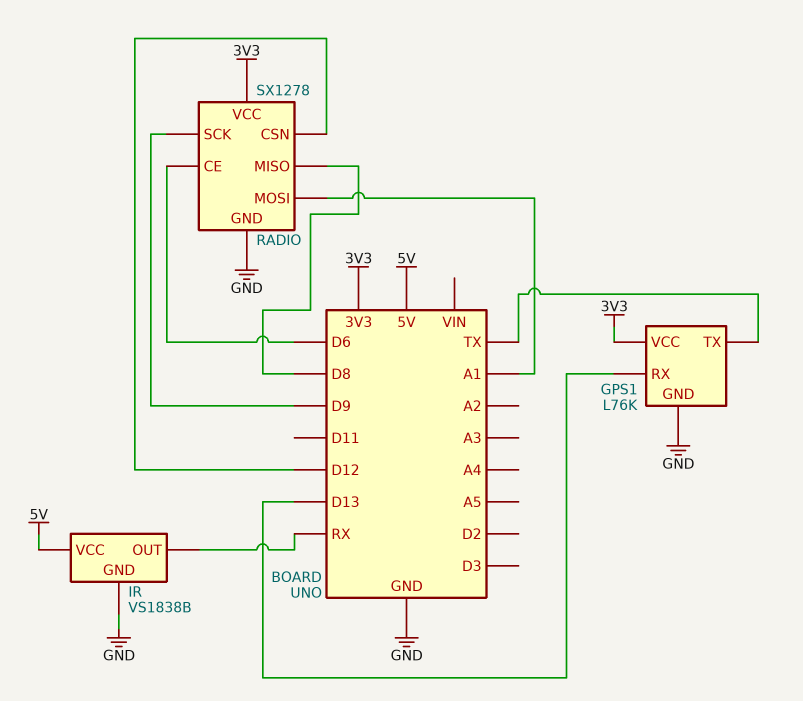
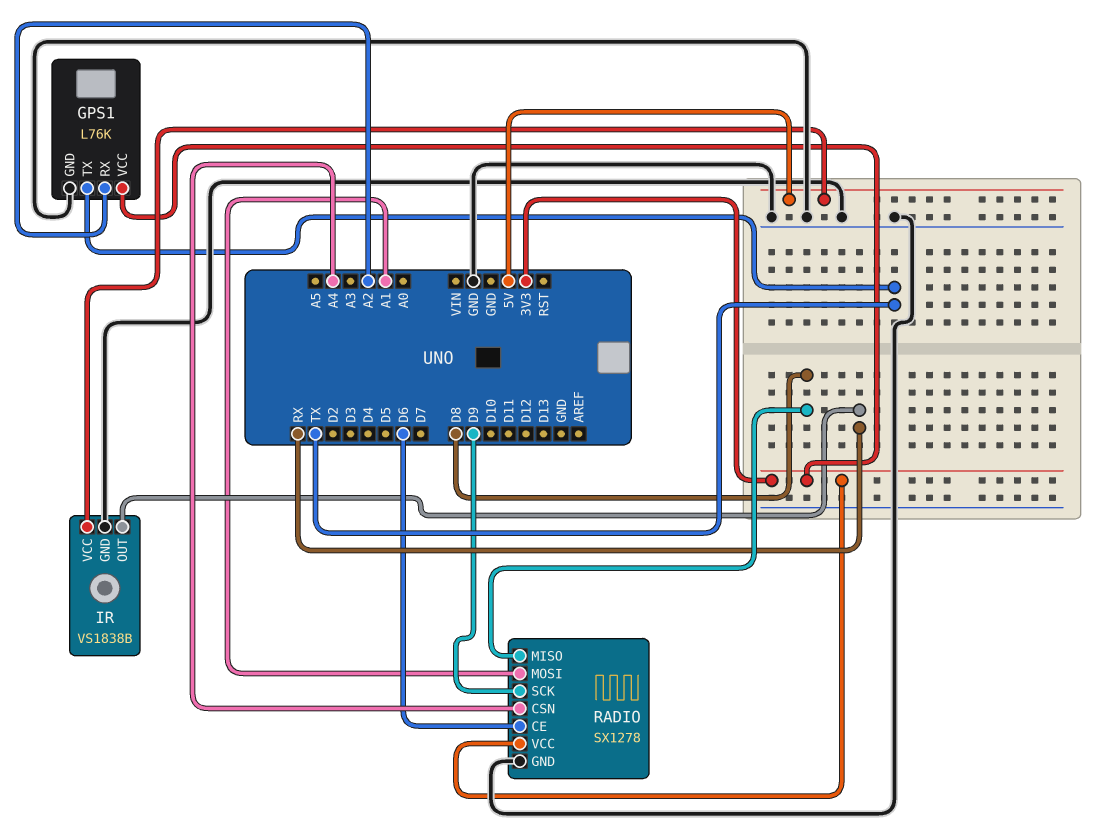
GPS1 pin RX: D13 -> A2
RADIO pin CSN: D12 -> A4

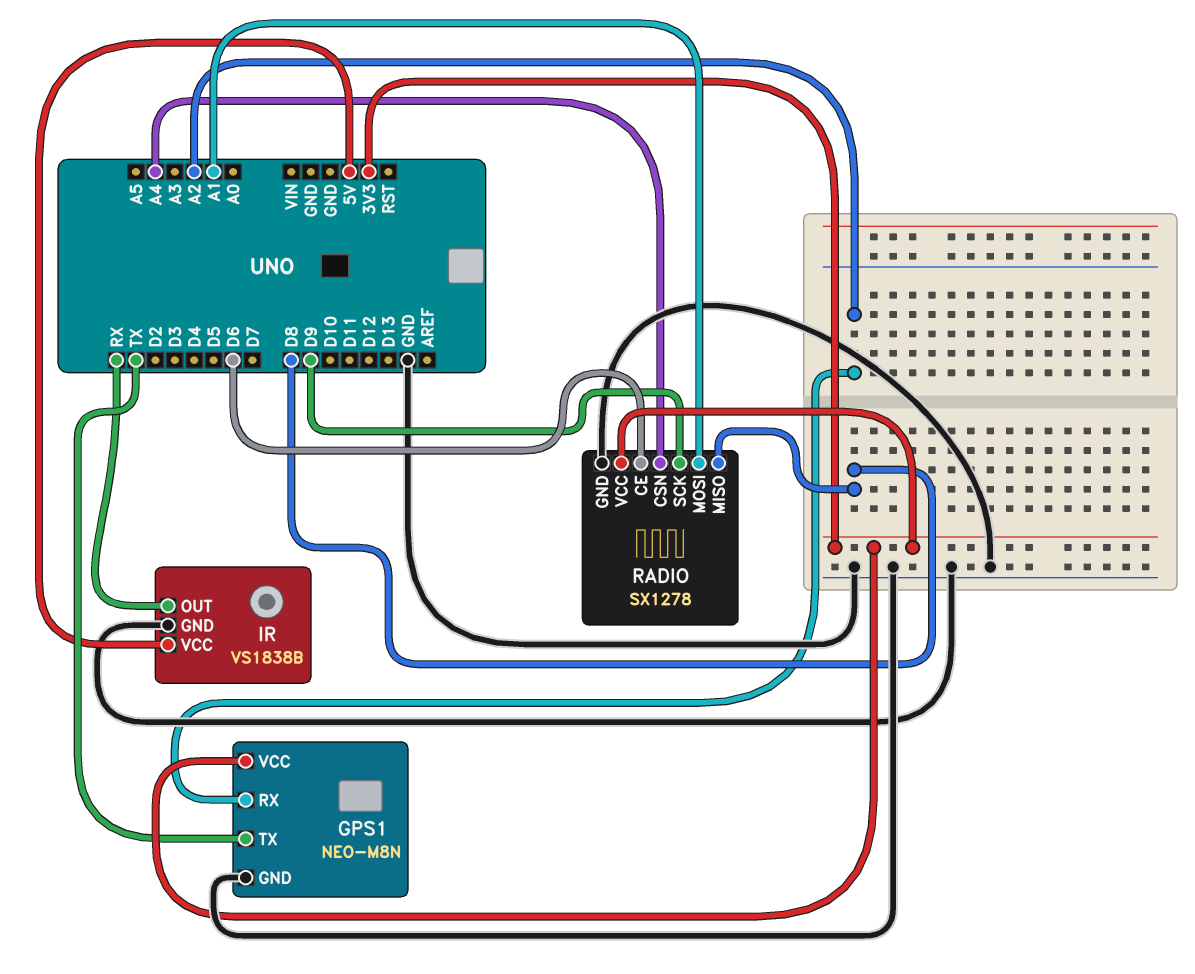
GPS1: L76K -> NEO-M8N

